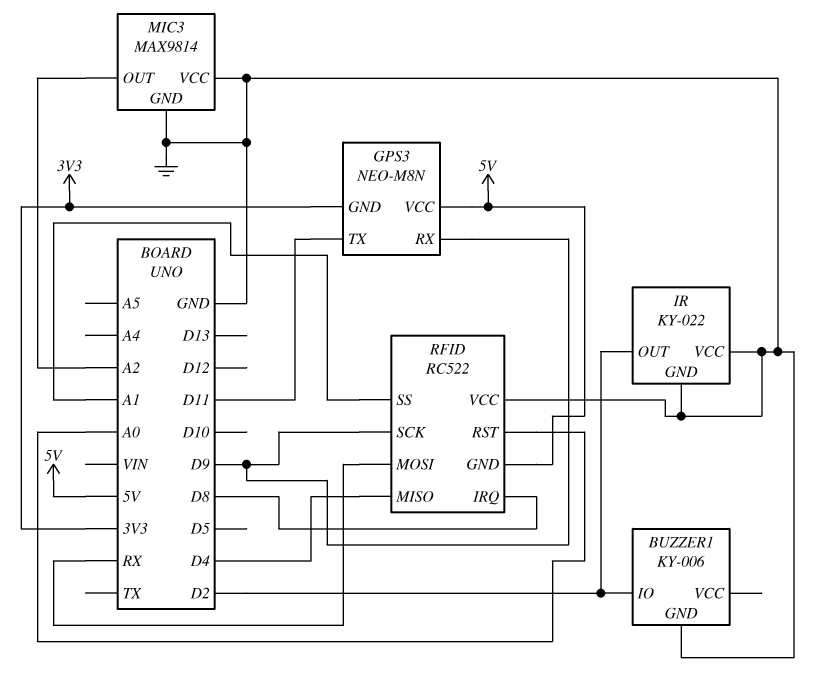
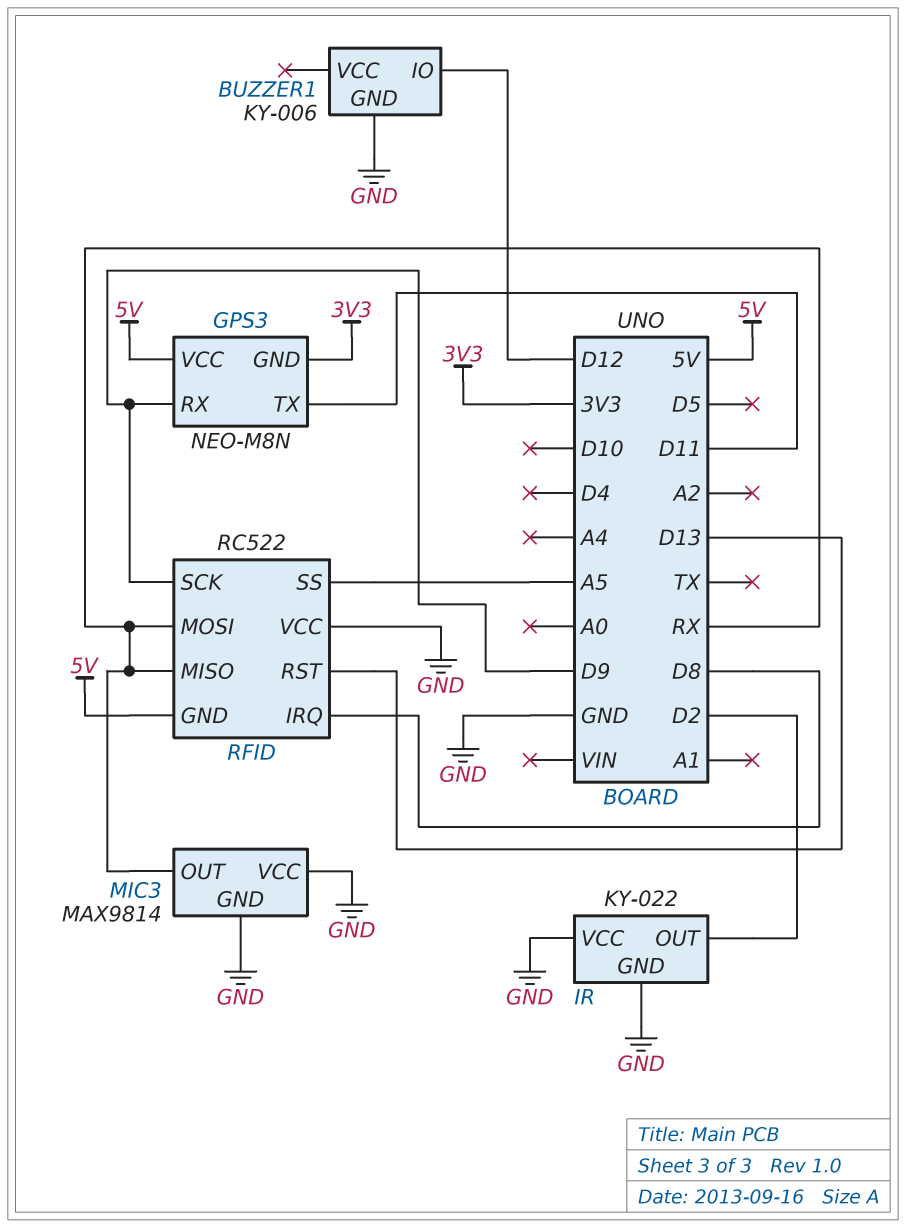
BUZZER1 pin IO: D2 -> D12
MIC3 pin OUT: A2 -> RX
RFID pin MISO: D4 -> RX
RFID pin RST: A0 -> D13
RFID pin SS: A1 -> A5

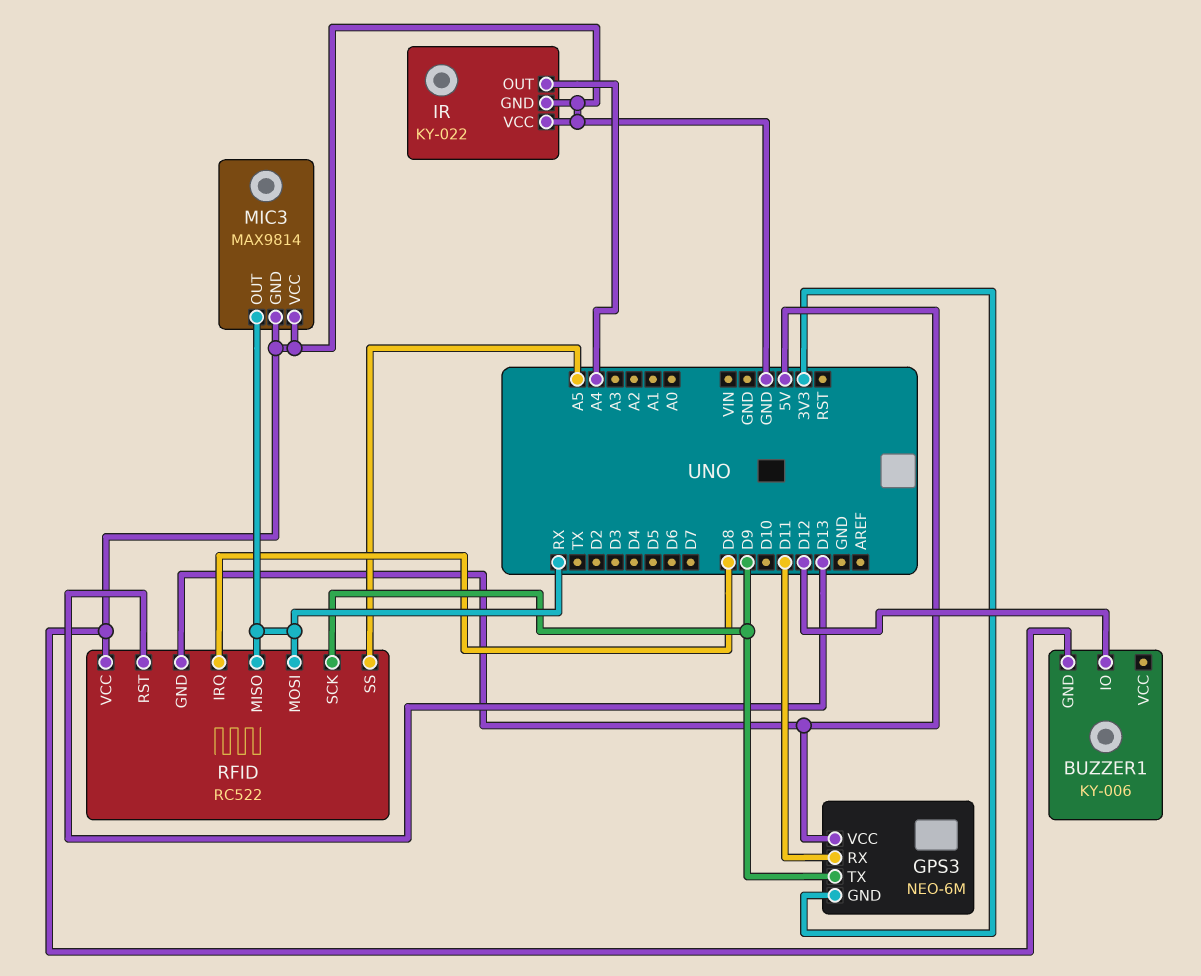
GPS3: NEO-M8N -> NEO-6M
GPS3 pin RX: D9 -> D11
GPS3 pin TX: D11 -> D9
IR pin OUT: D2 -> A4

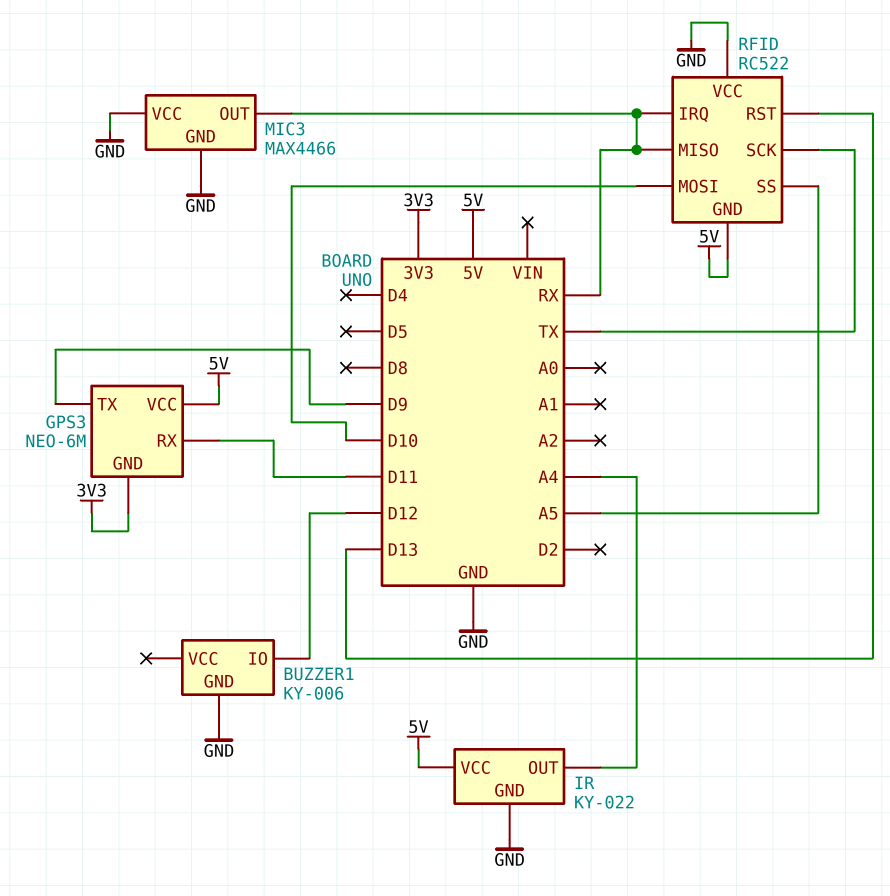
IR pin VCC: GND -> 5V
MIC3: MAX9814 -> MAX4466
RFID pin IRQ: D8 -> RX
RFID pin MOSI: RX -> D10
RFID pin SCK: D9 -> TX

